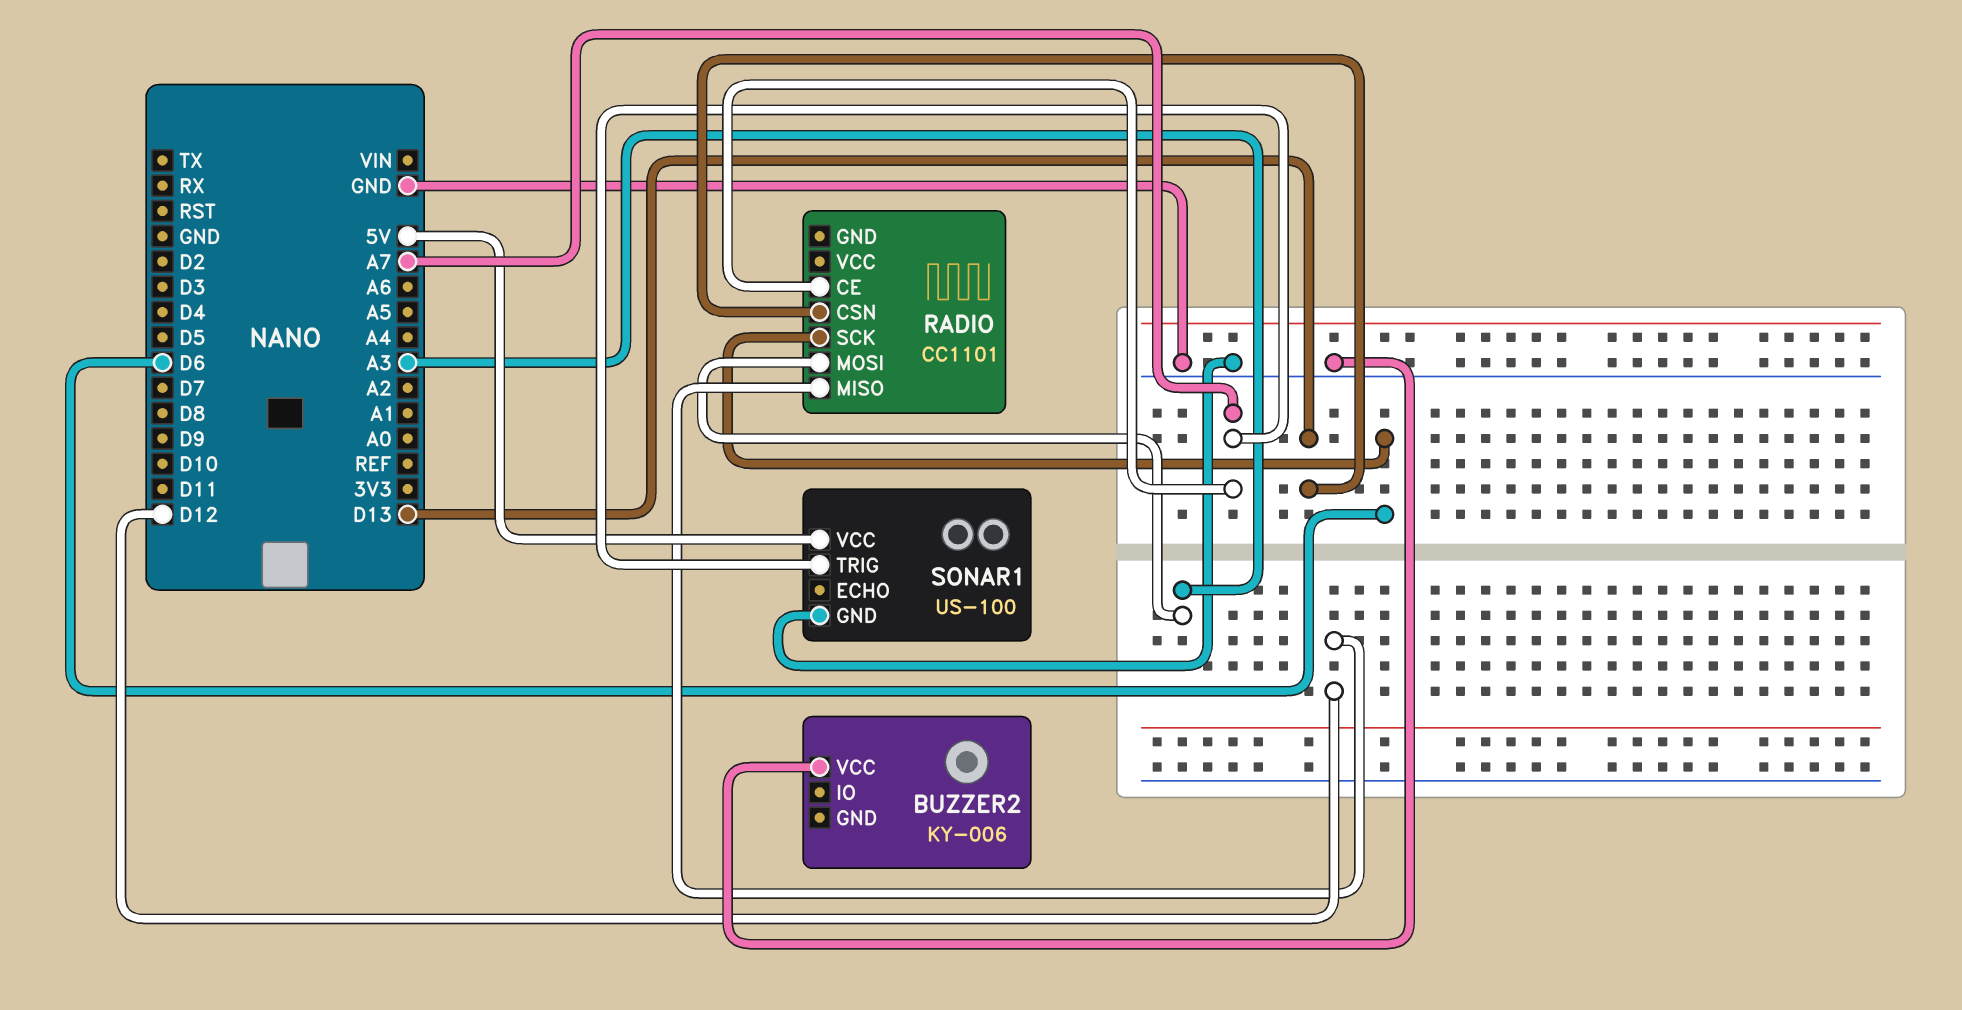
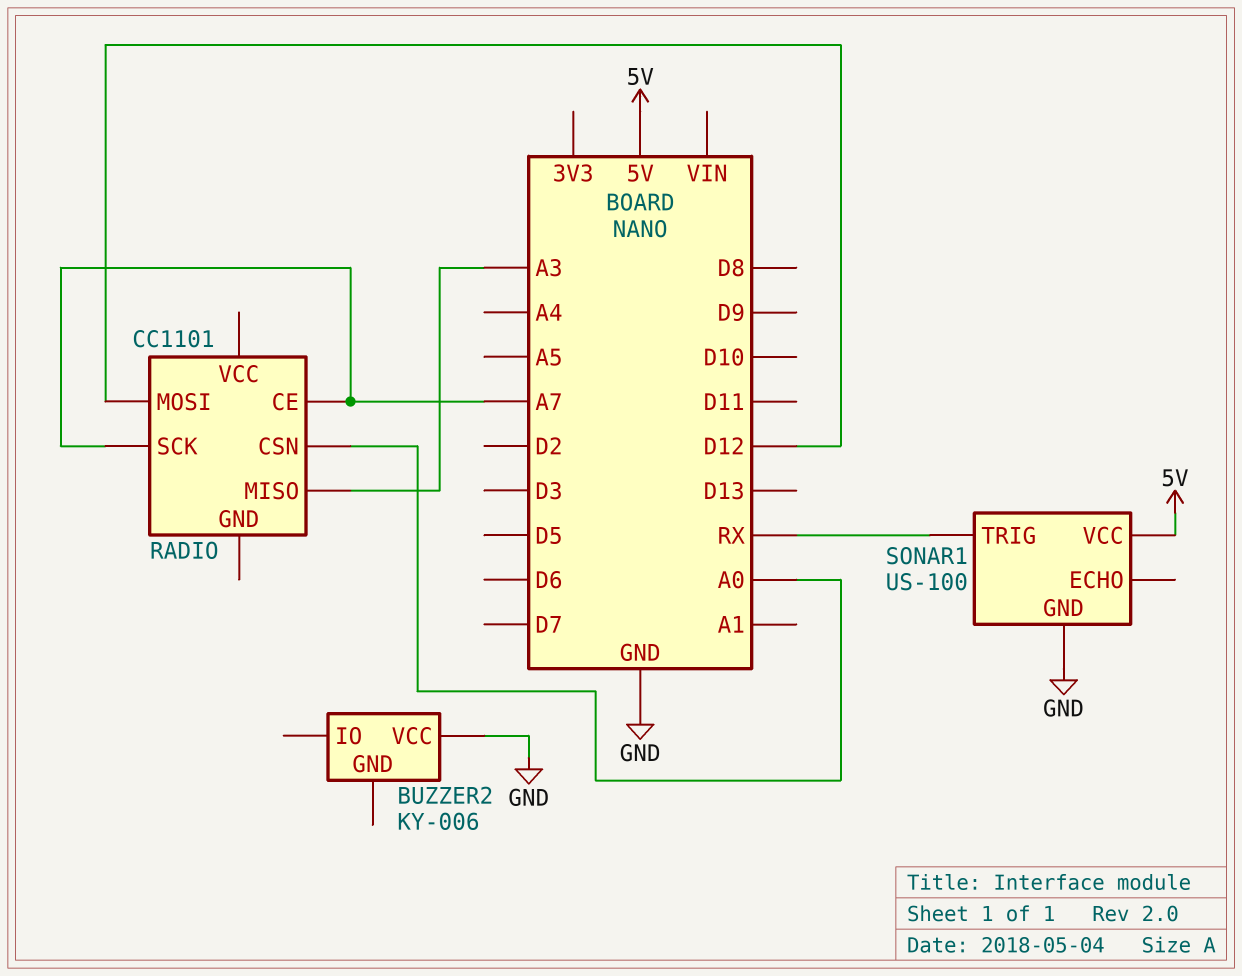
RADIO pin CSN: D13 -> A0
RADIO pin MISO: D12 -> A3
RADIO pin MOSI: A3 -> D12
RADIO pin SCK: D6 -> A7
SONAR1 pin TRIG: A7 -> RX

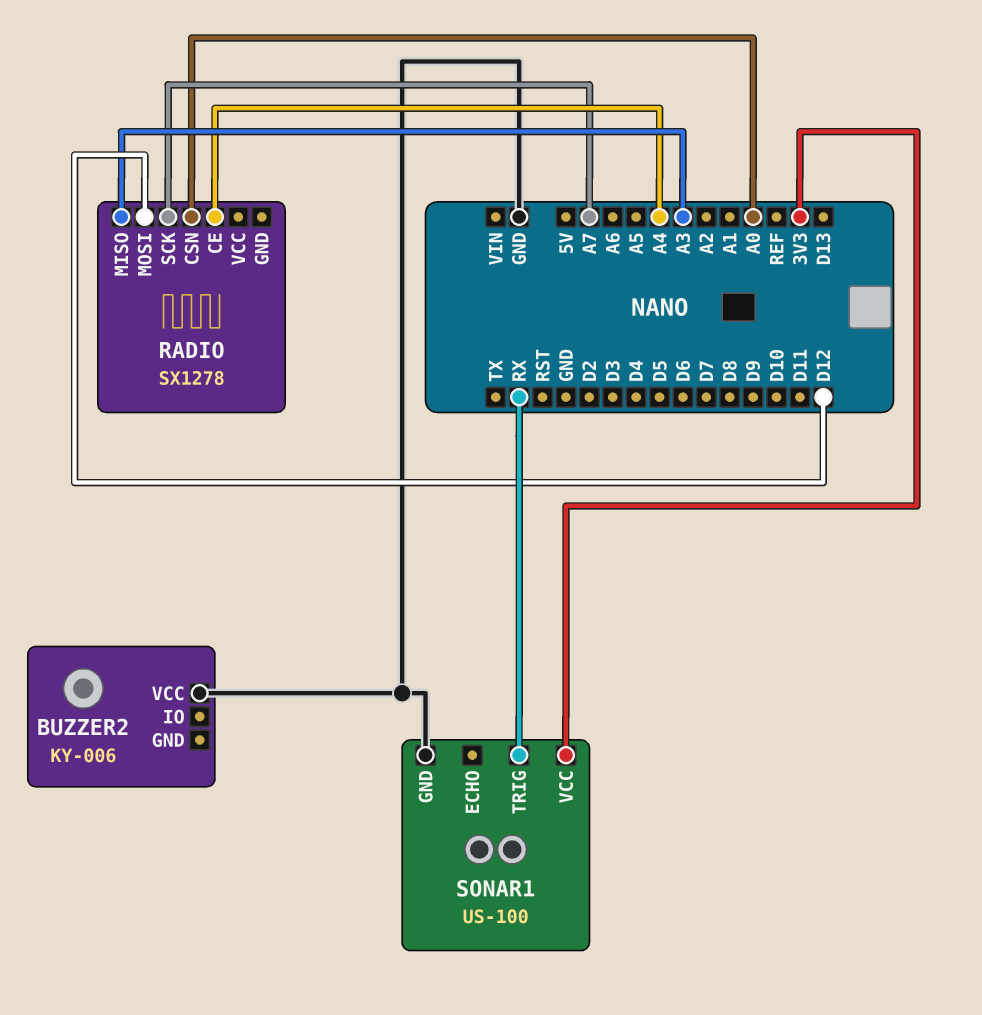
RADIO: CC1101 -> SX1278
RADIO pin CE: A7 -> A4
SONAR1 pin VCC: 5V -> 3V3

